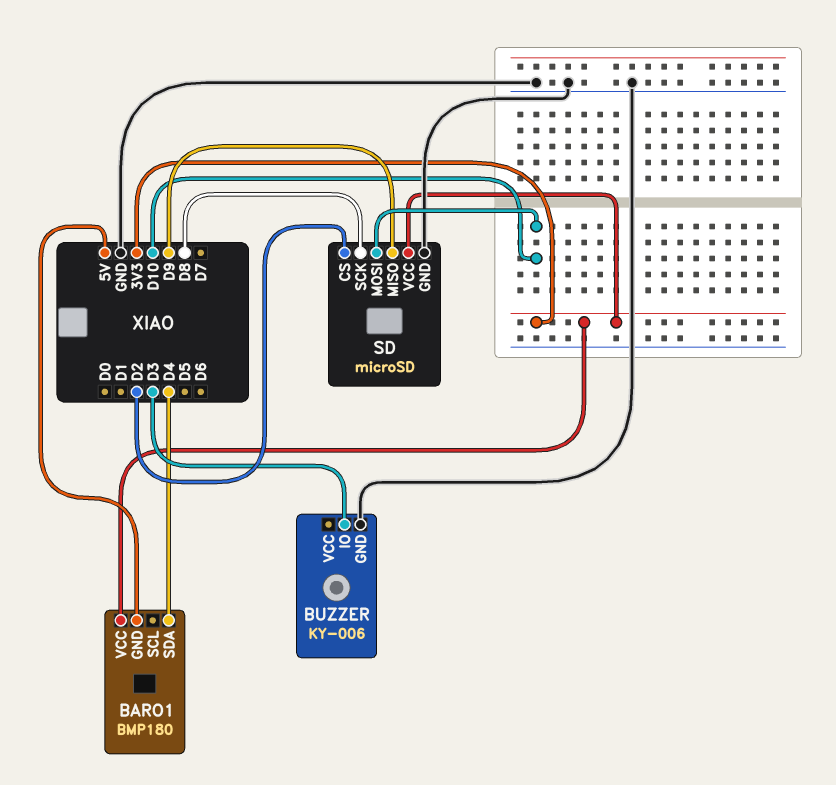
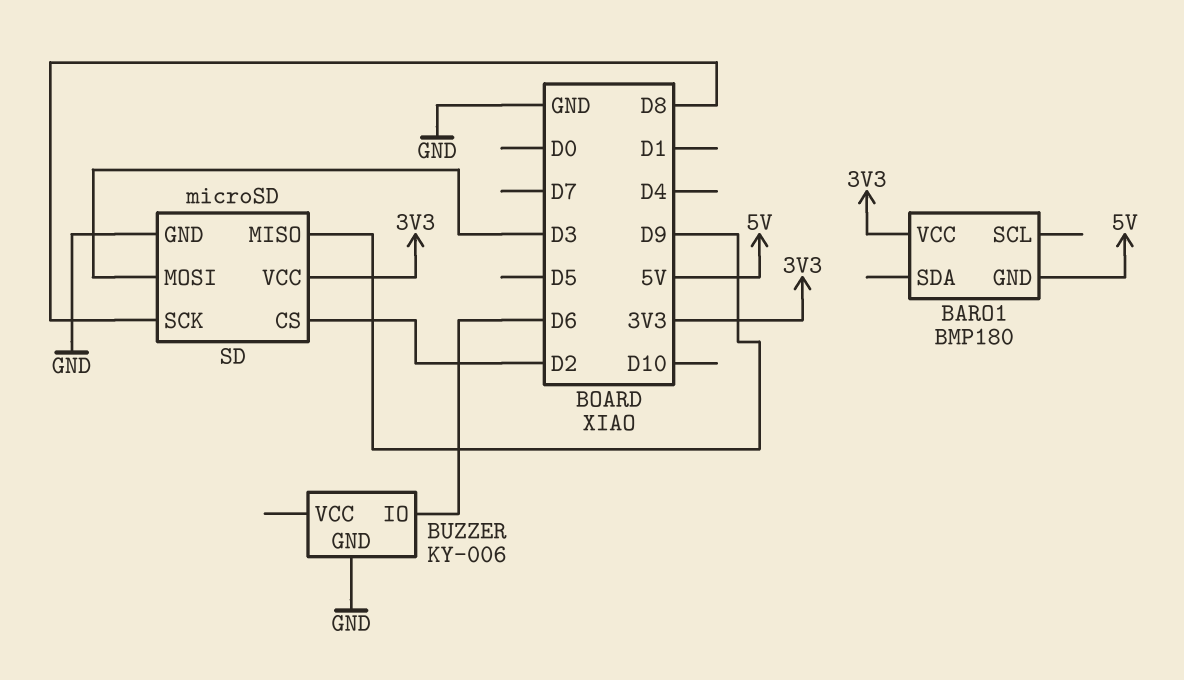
BARO1 pin SDA: D4 -> none
BUZZER pin IO: D3 -> D6
SD pin MOSI: D10 -> D3

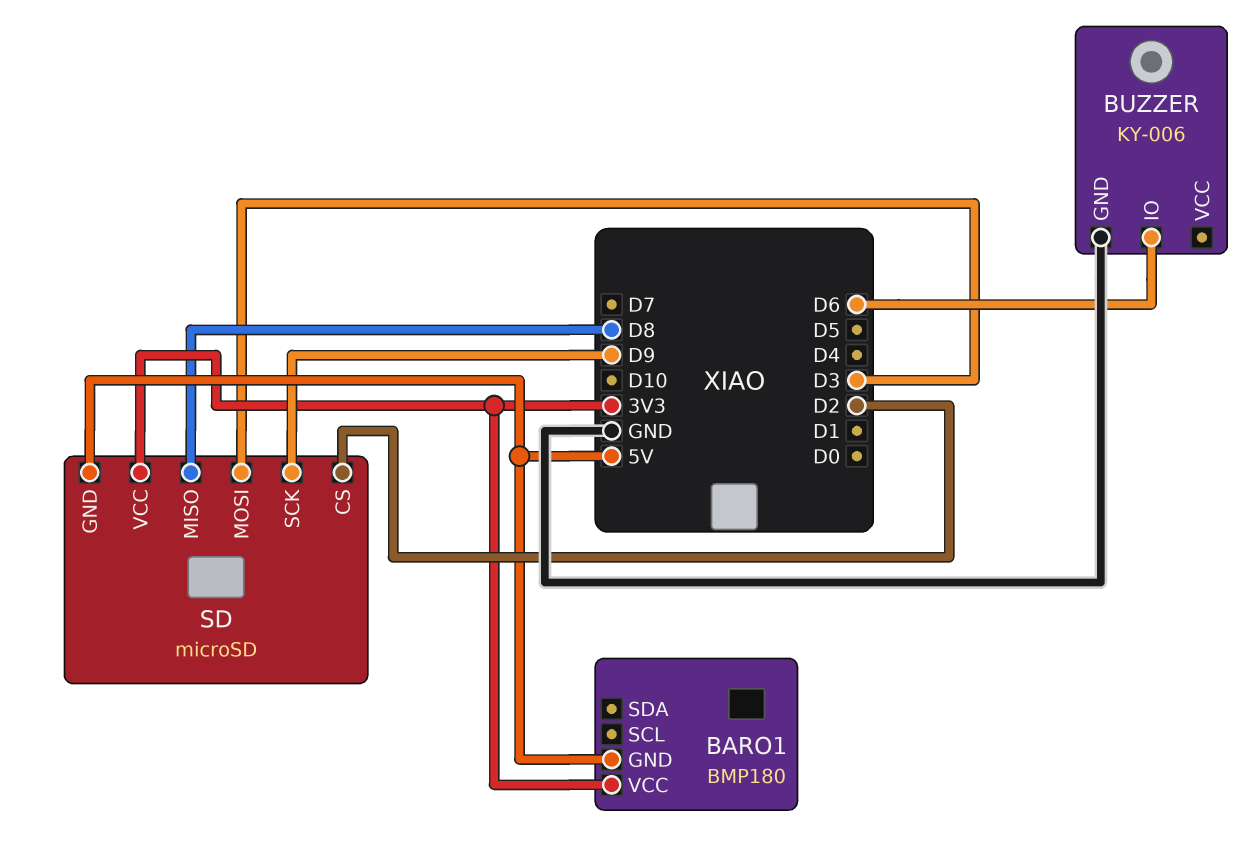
SD pin GND: GND -> 5V
SD pin MISO: D9 -> D8
SD pin SCK: D8 -> D9

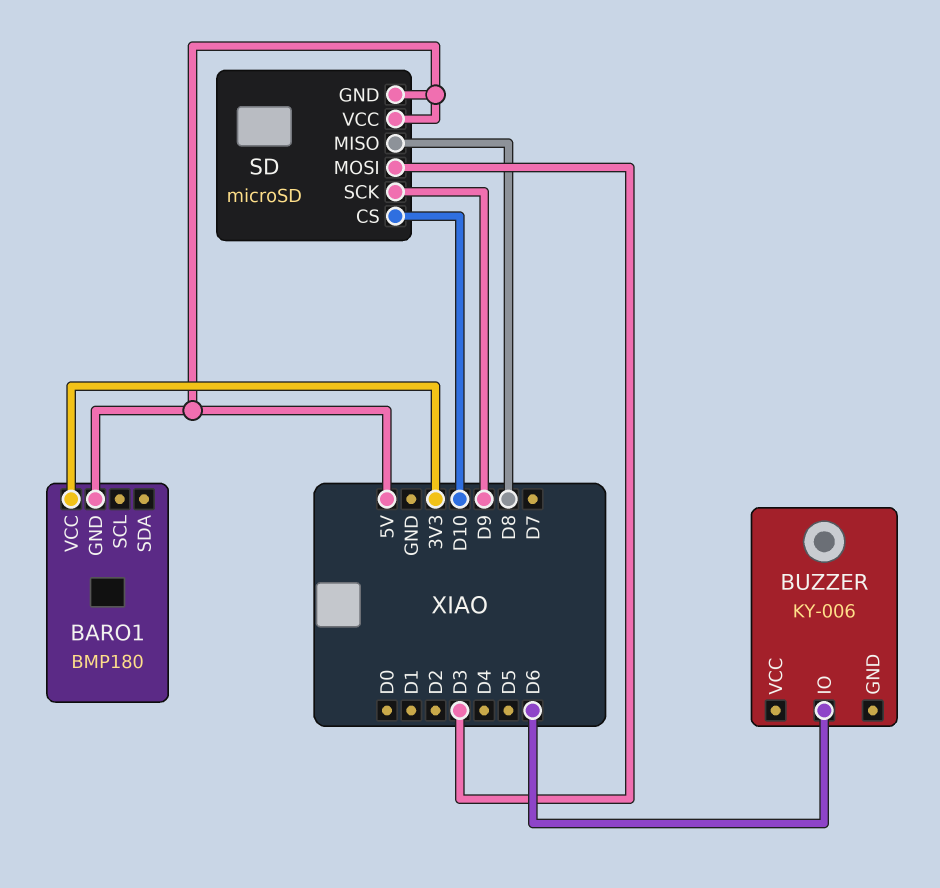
BUZZER pin GND: GND -> none
SD pin CS: D2 -> D10
SD pin VCC: 3V3 -> 5V

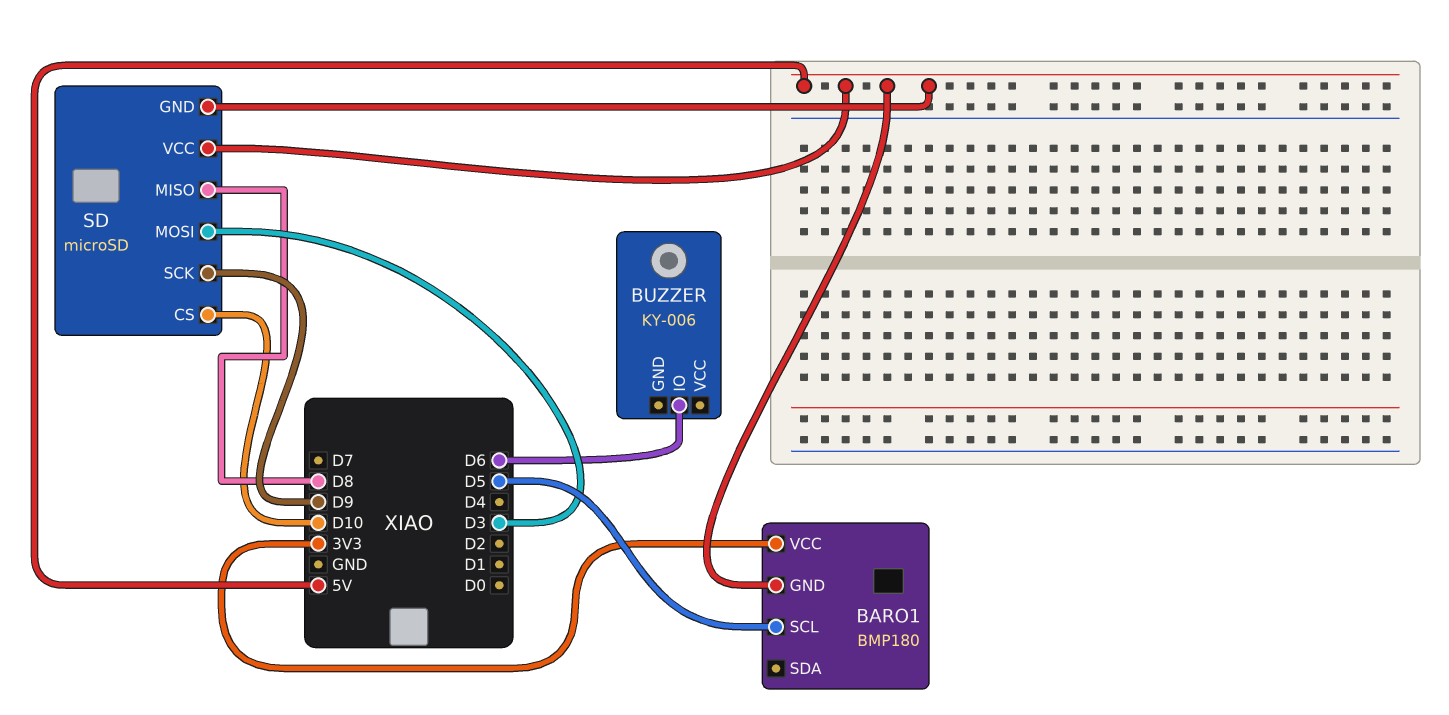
BARO1 pin SCL: none -> D5

